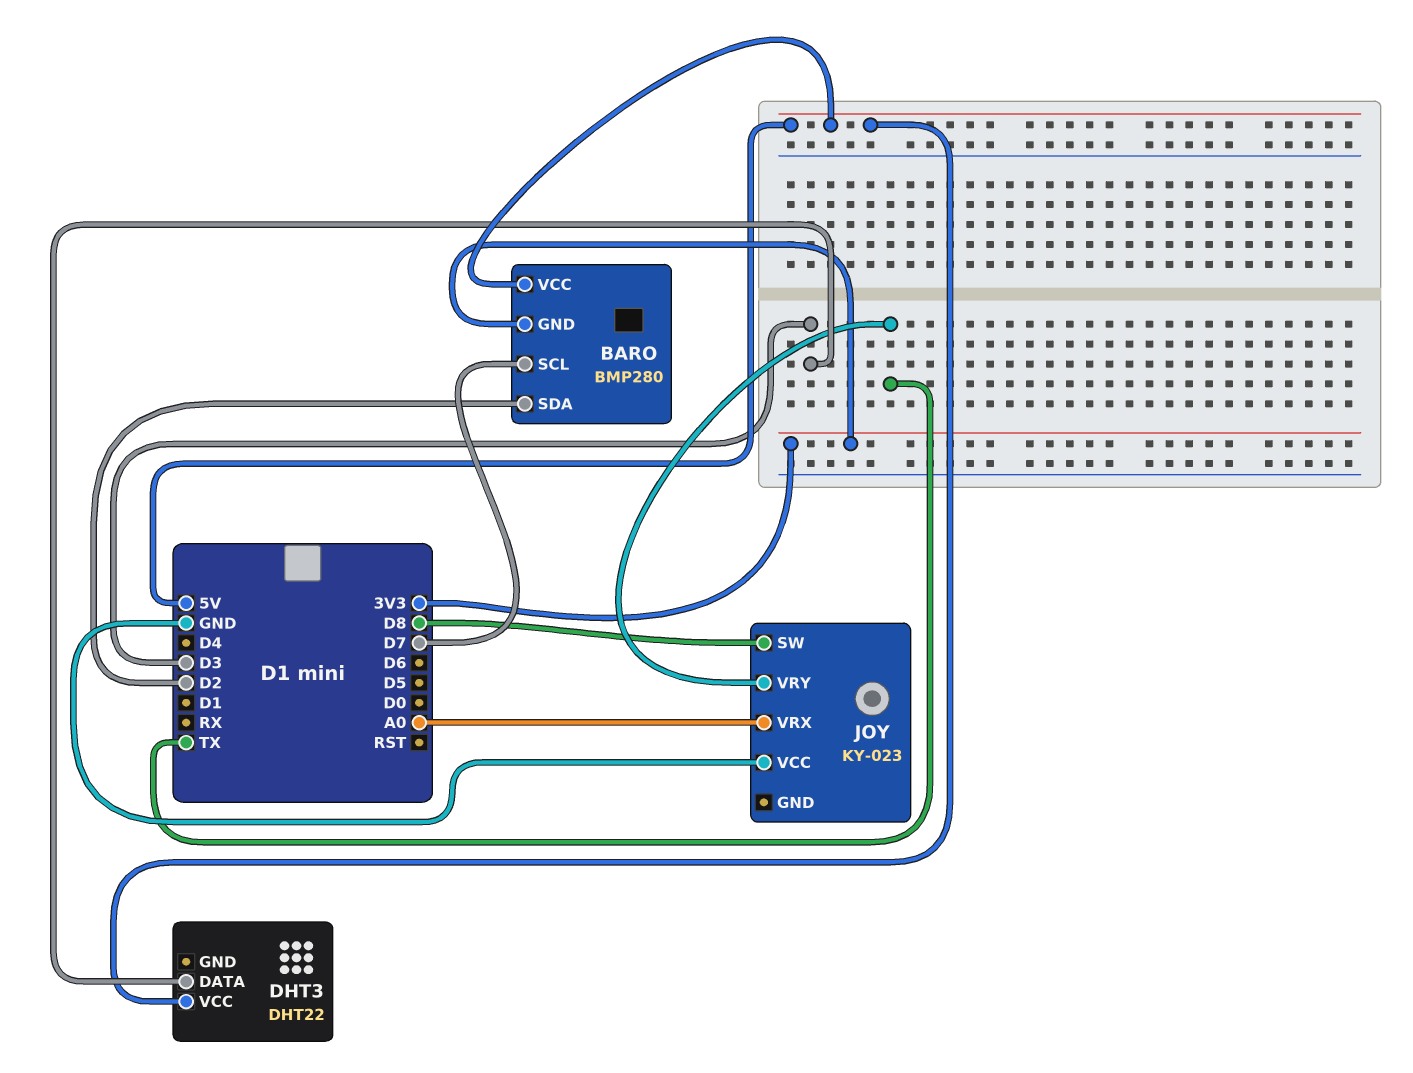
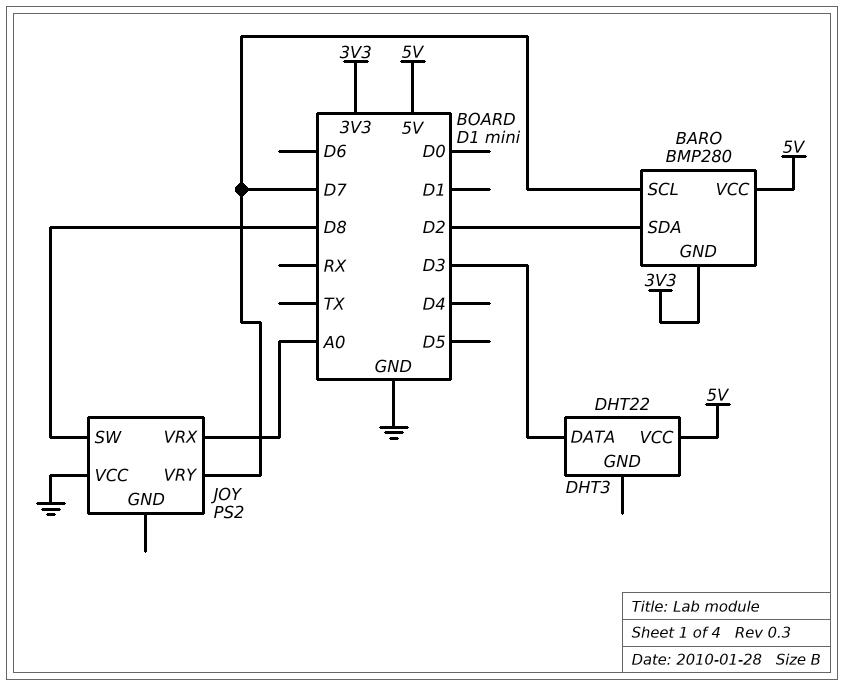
JOY: KY-023 -> PS2
JOY pin VRY: TX -> D7

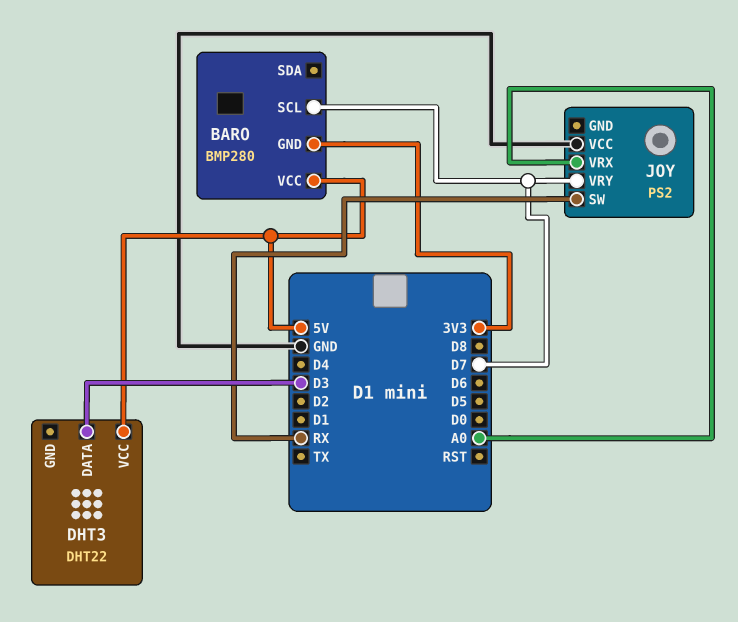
BARO pin SDA: D2 -> none
JOY pin SW: D8 -> RX

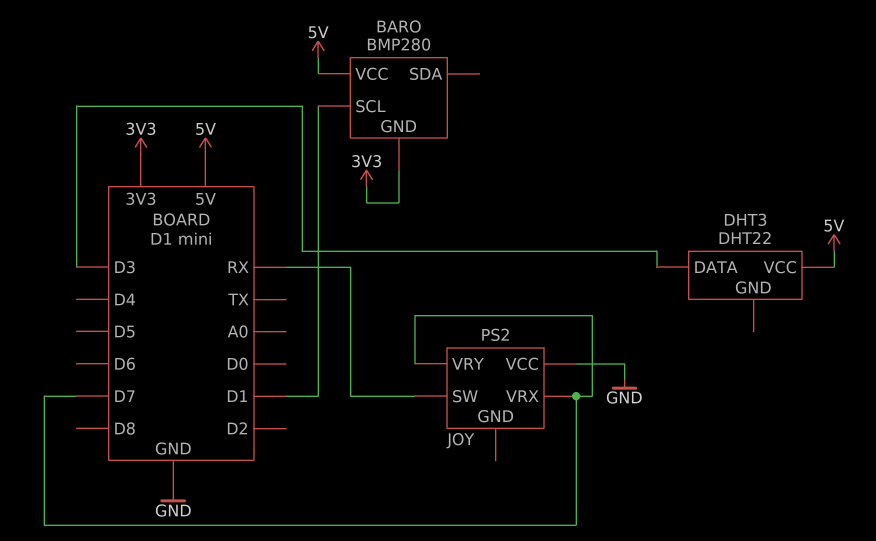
BARO pin SCL: D7 -> D1
JOY pin VRX: A0 -> D7

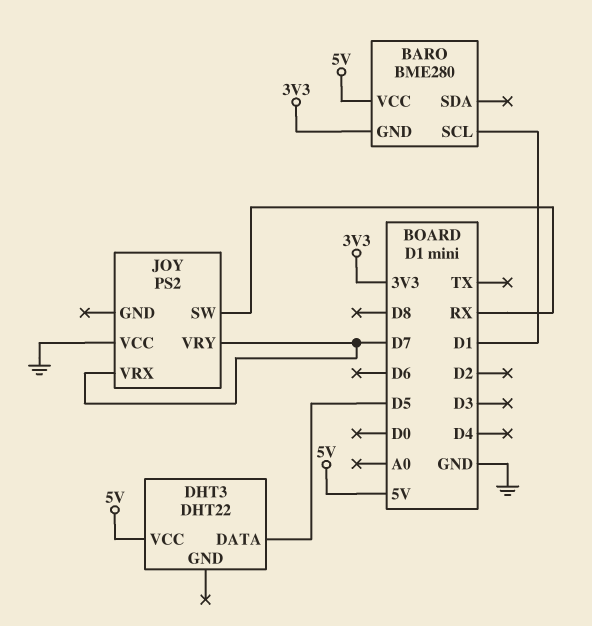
BARO: BMP280 -> BME280
DHT3 pin DATA: D3 -> D5

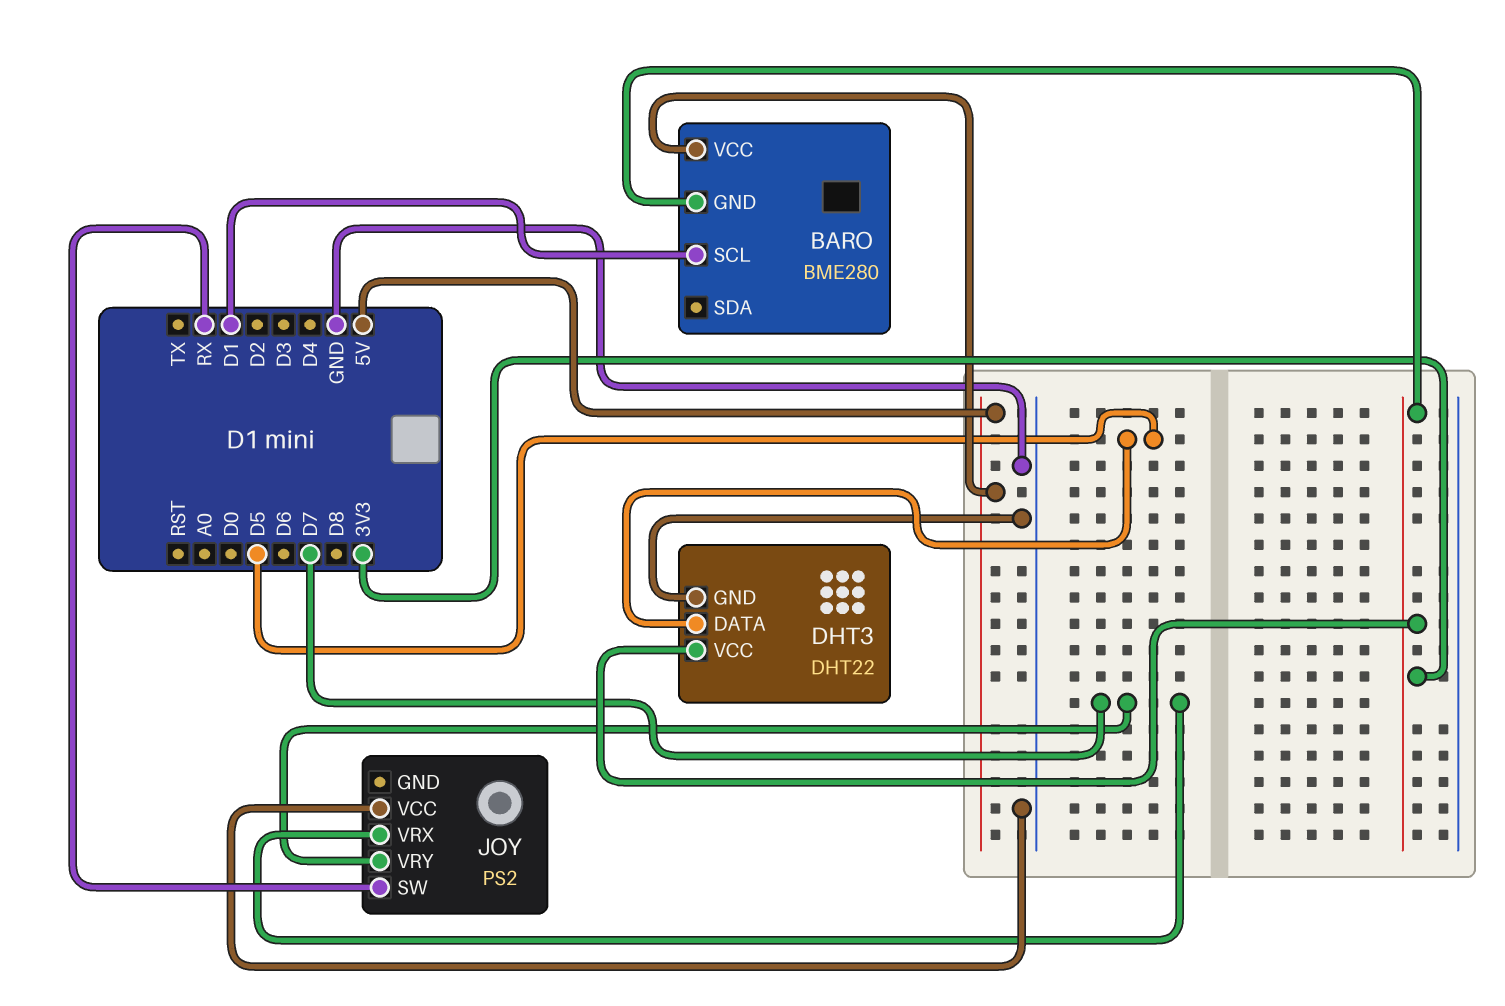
DHT3 pin GND: none -> GND
DHT3 pin VCC: 5V -> 3V3

